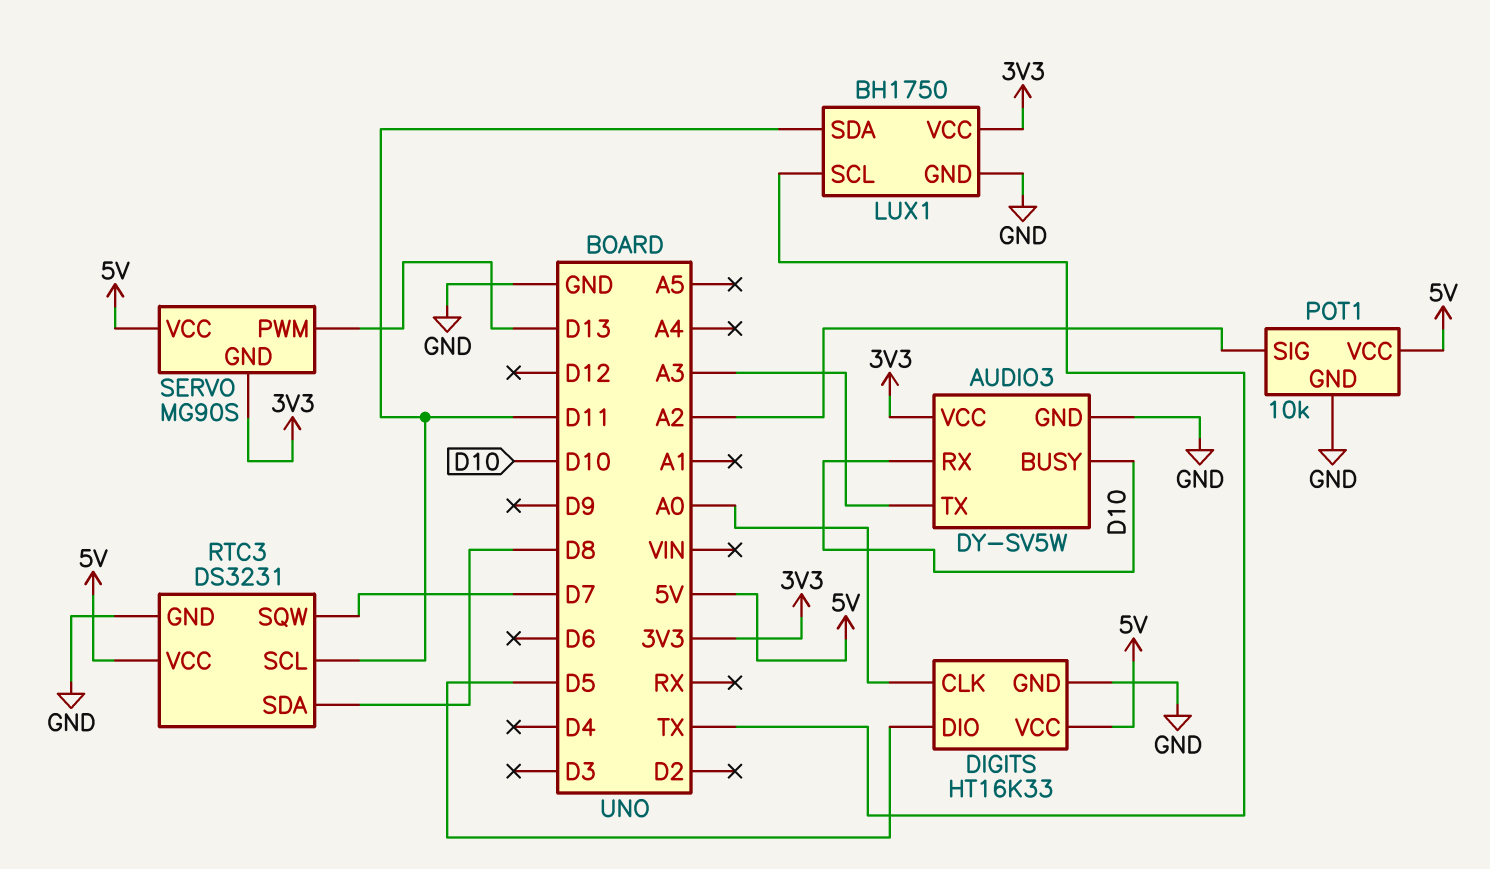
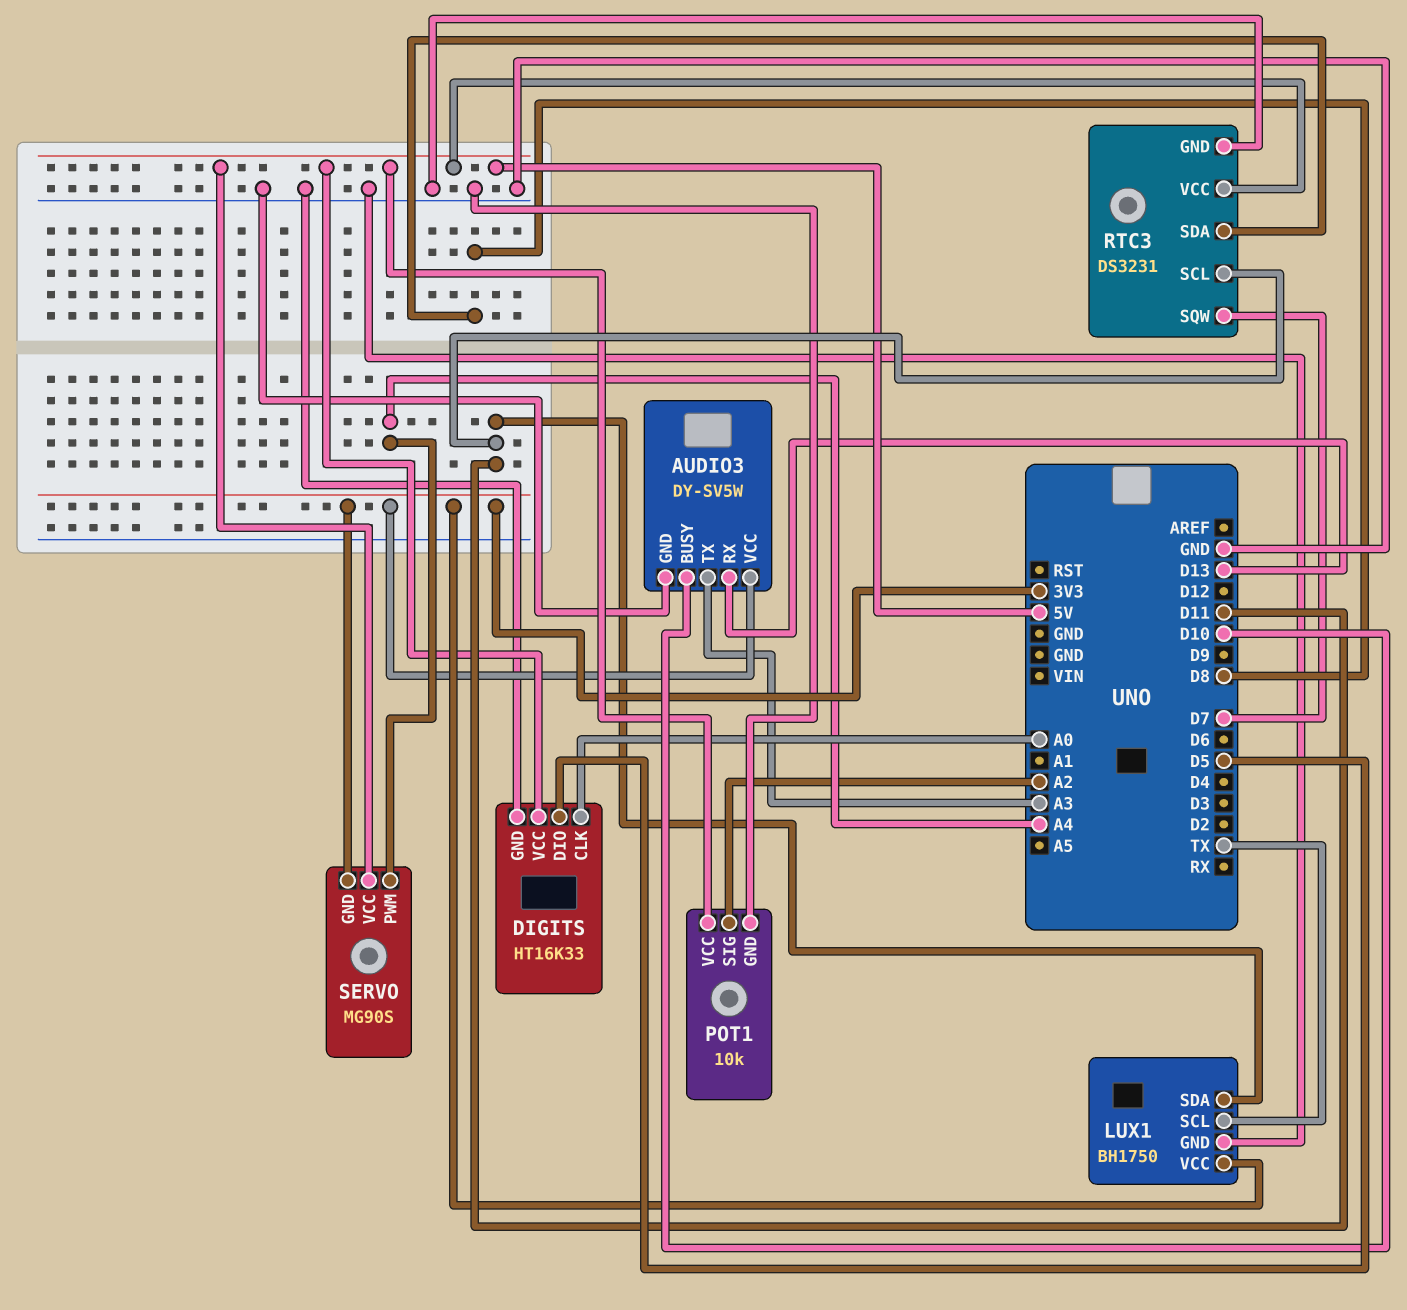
AUDIO3 pin RX: D10 -> D13
SERVO pin PWM: D13 -> A4

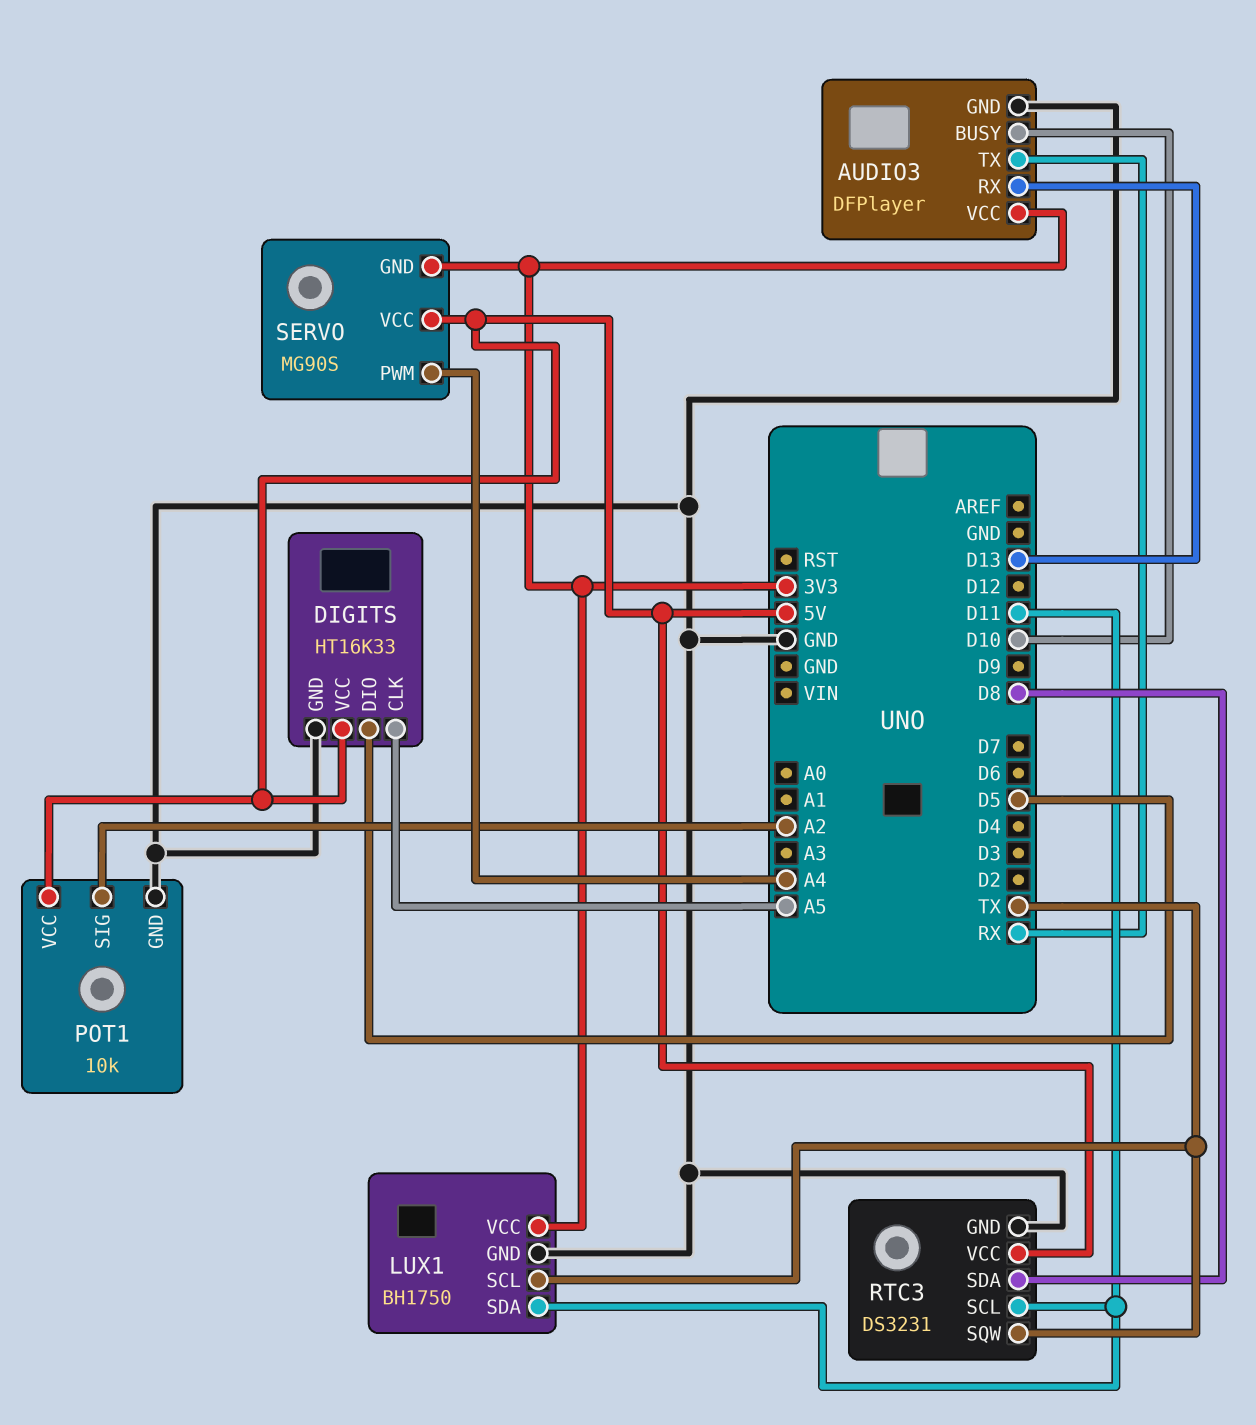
AUDIO3: DY-SV5W -> DFPlayer
AUDIO3 pin TX: A3 -> RX
DIGITS pin CLK: A0 -> A5
RTC3 pin SQW: D7 -> TX

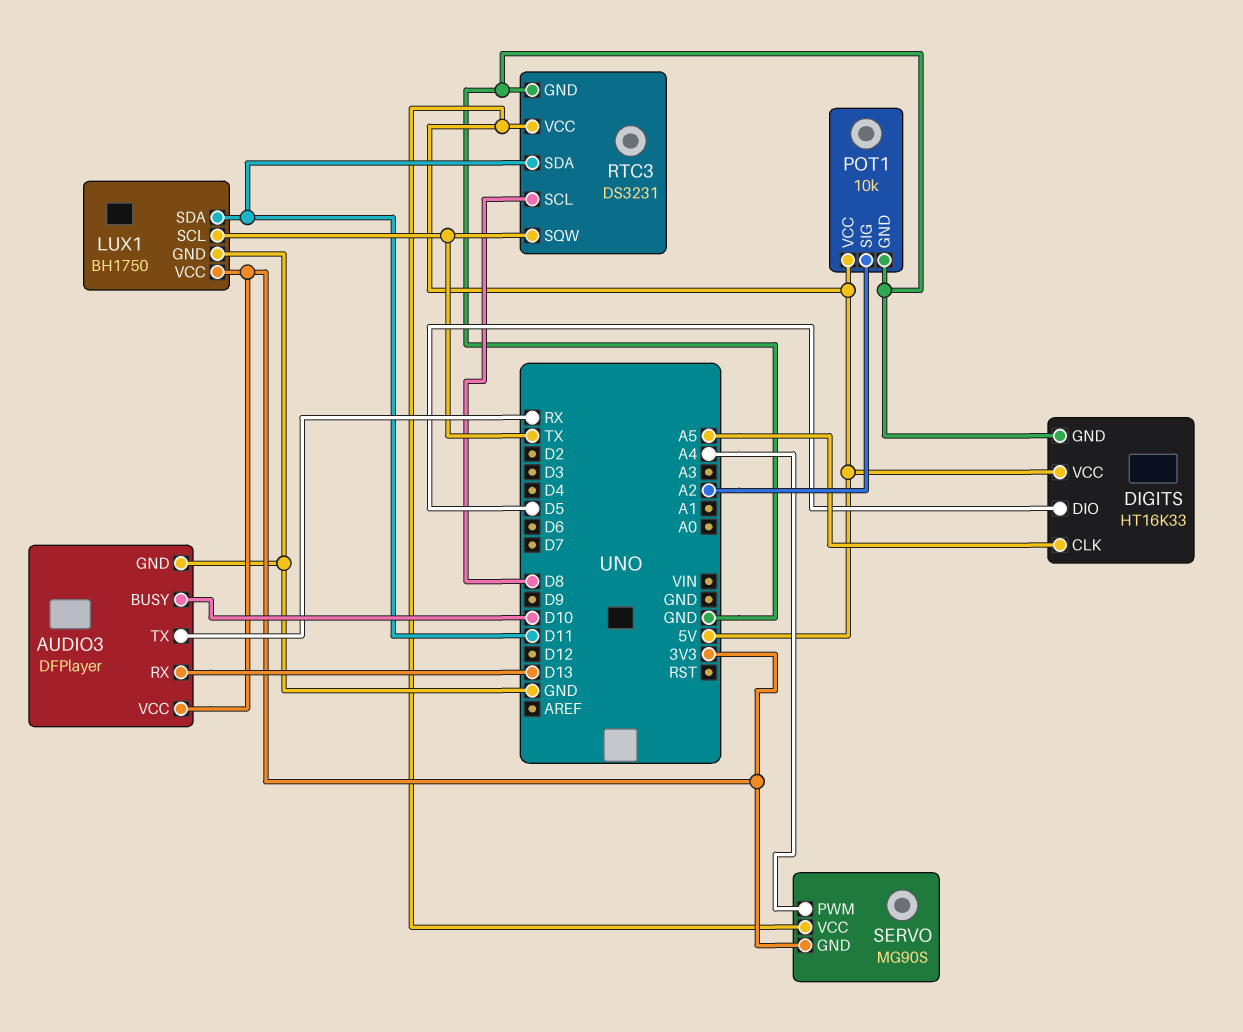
RTC3 pin SCL: D11 -> D8
RTC3 pin SDA: D8 -> D11

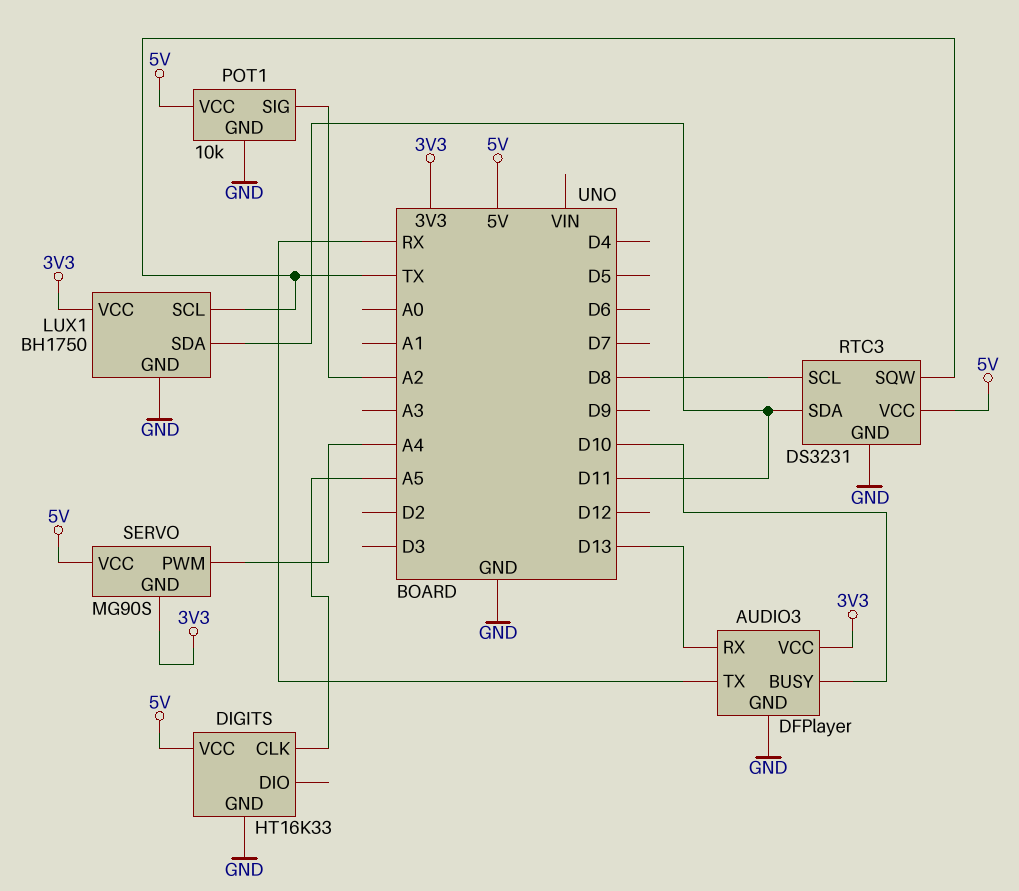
DIGITS pin DIO: D5 -> none

